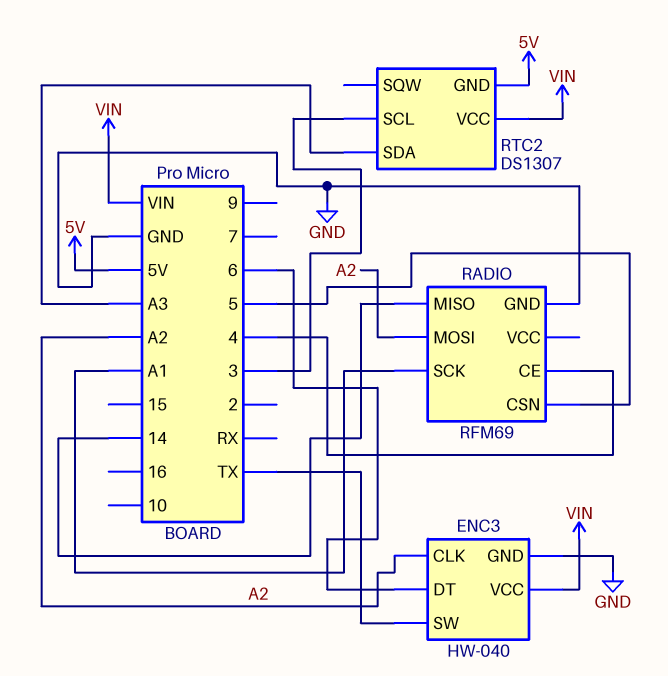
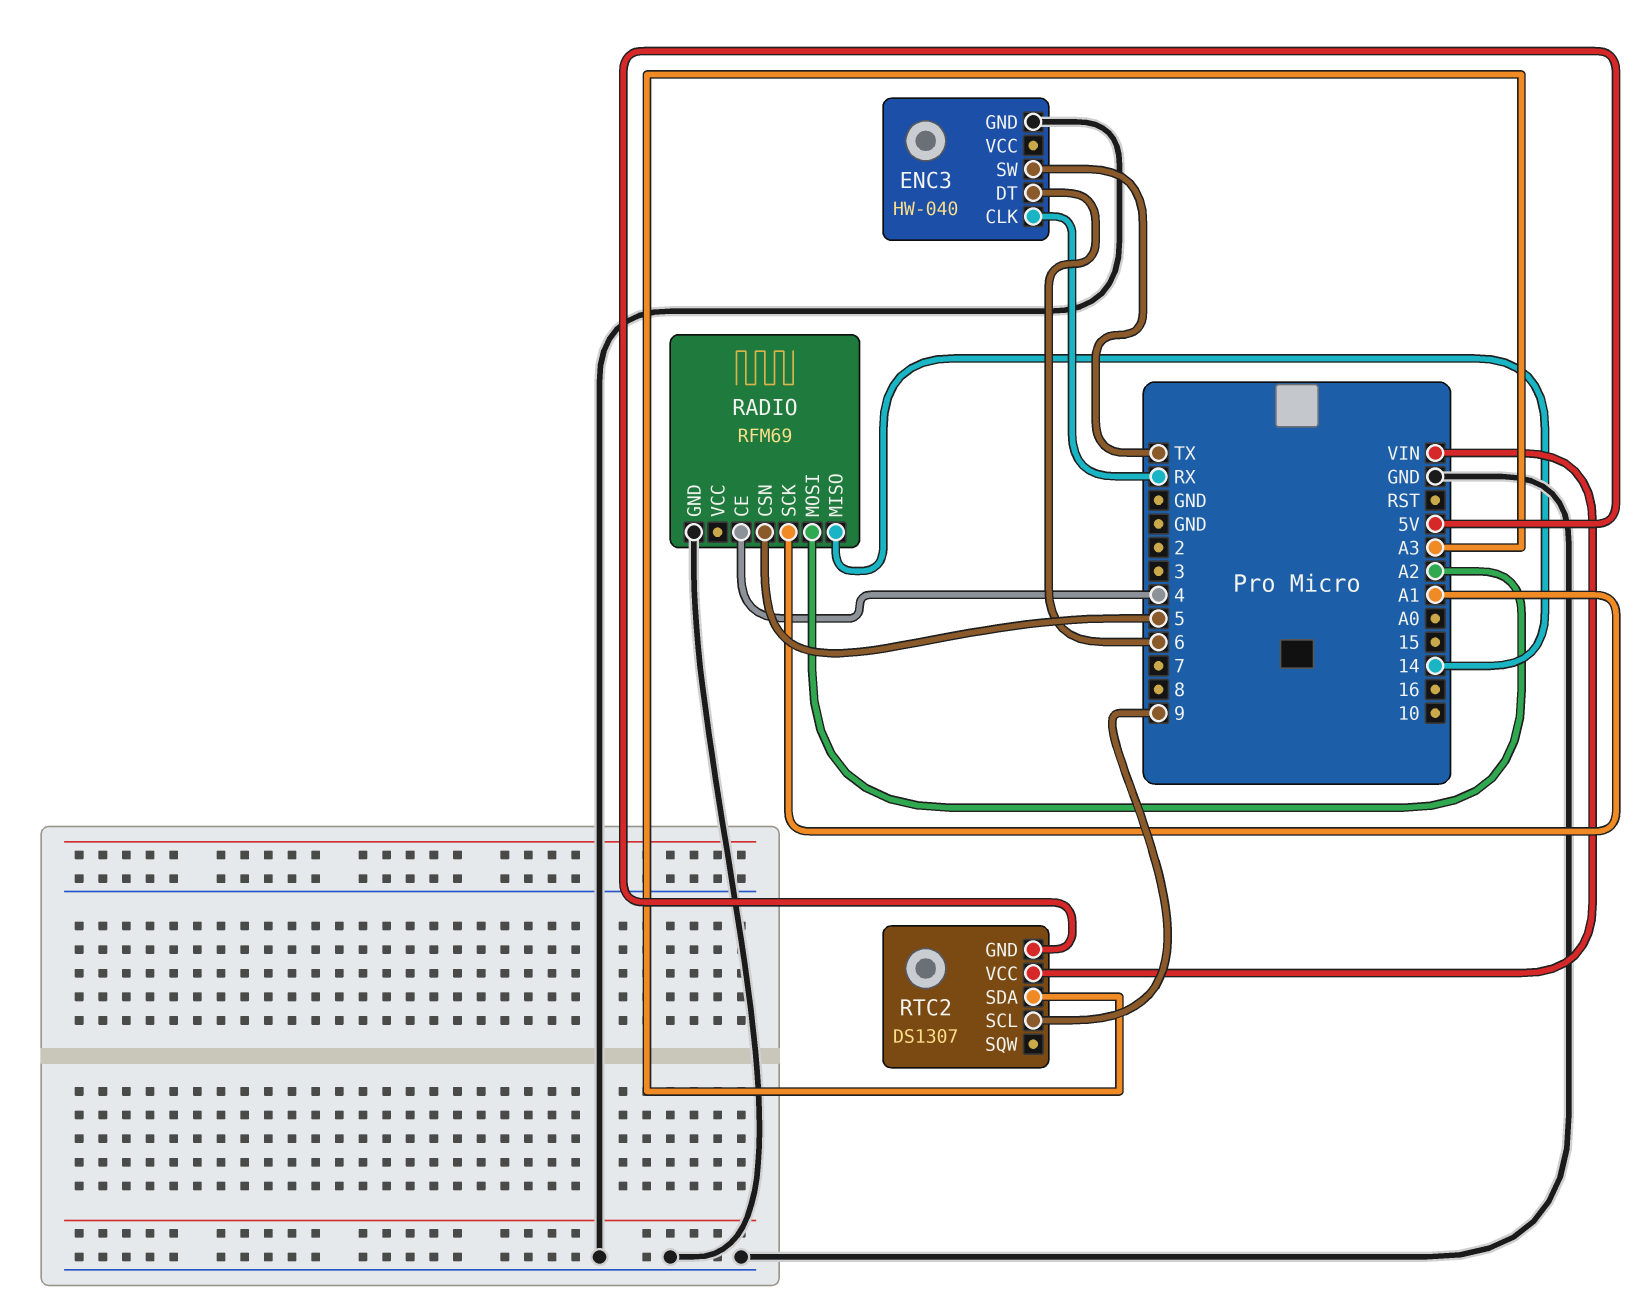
ENC3 pin CLK: A2 -> RX
ENC3 pin VCC: VIN -> none
RTC2 pin SCL: 3 -> 9

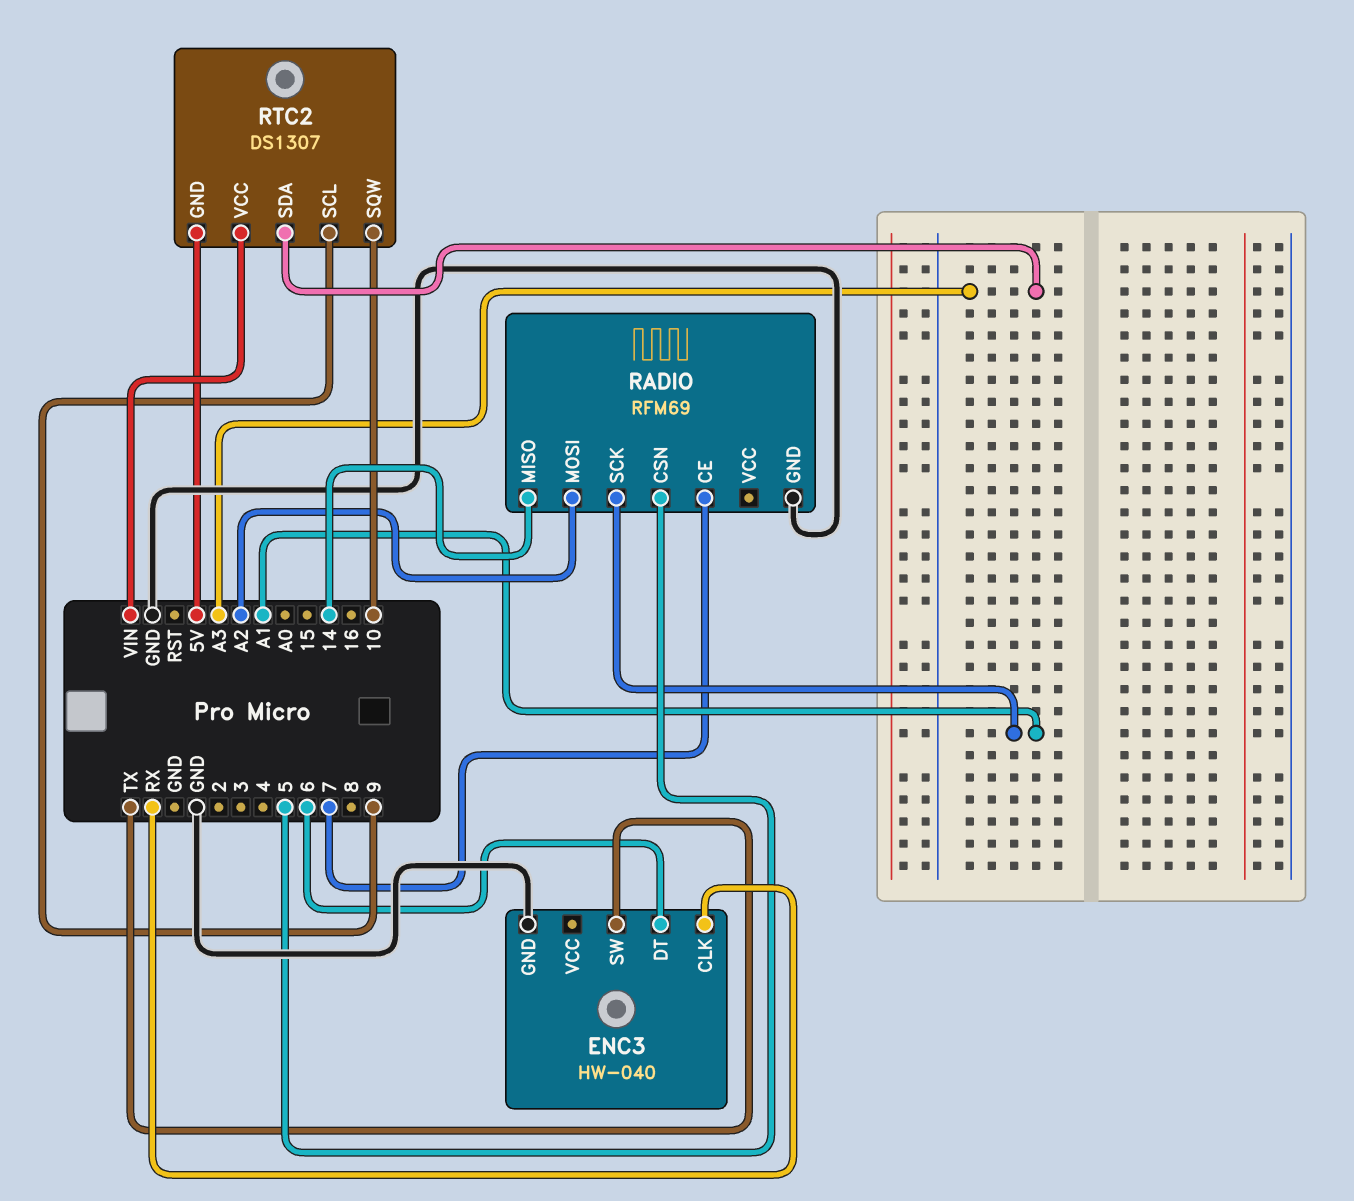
RADIO pin CE: 4 -> 7
RTC2 pin SQW: none -> 10

